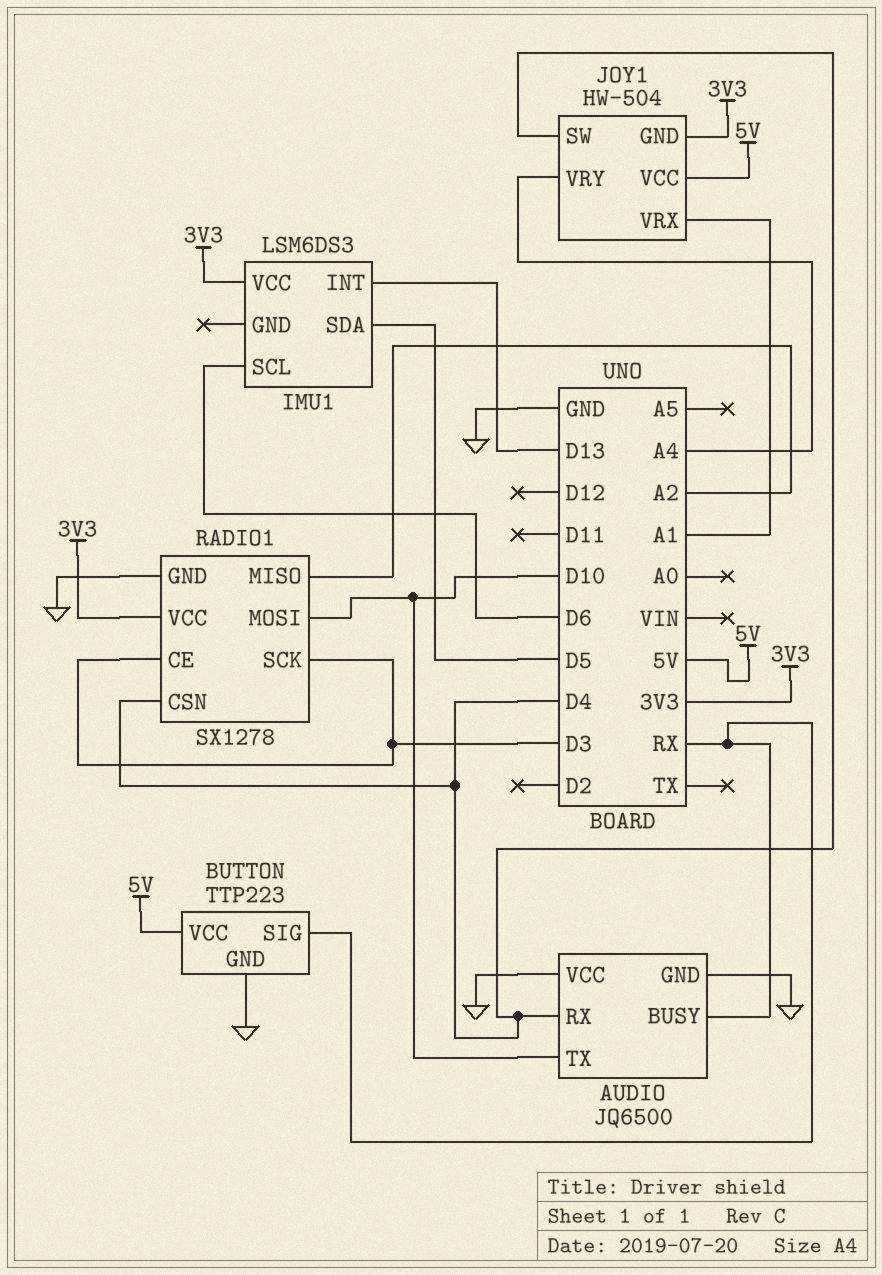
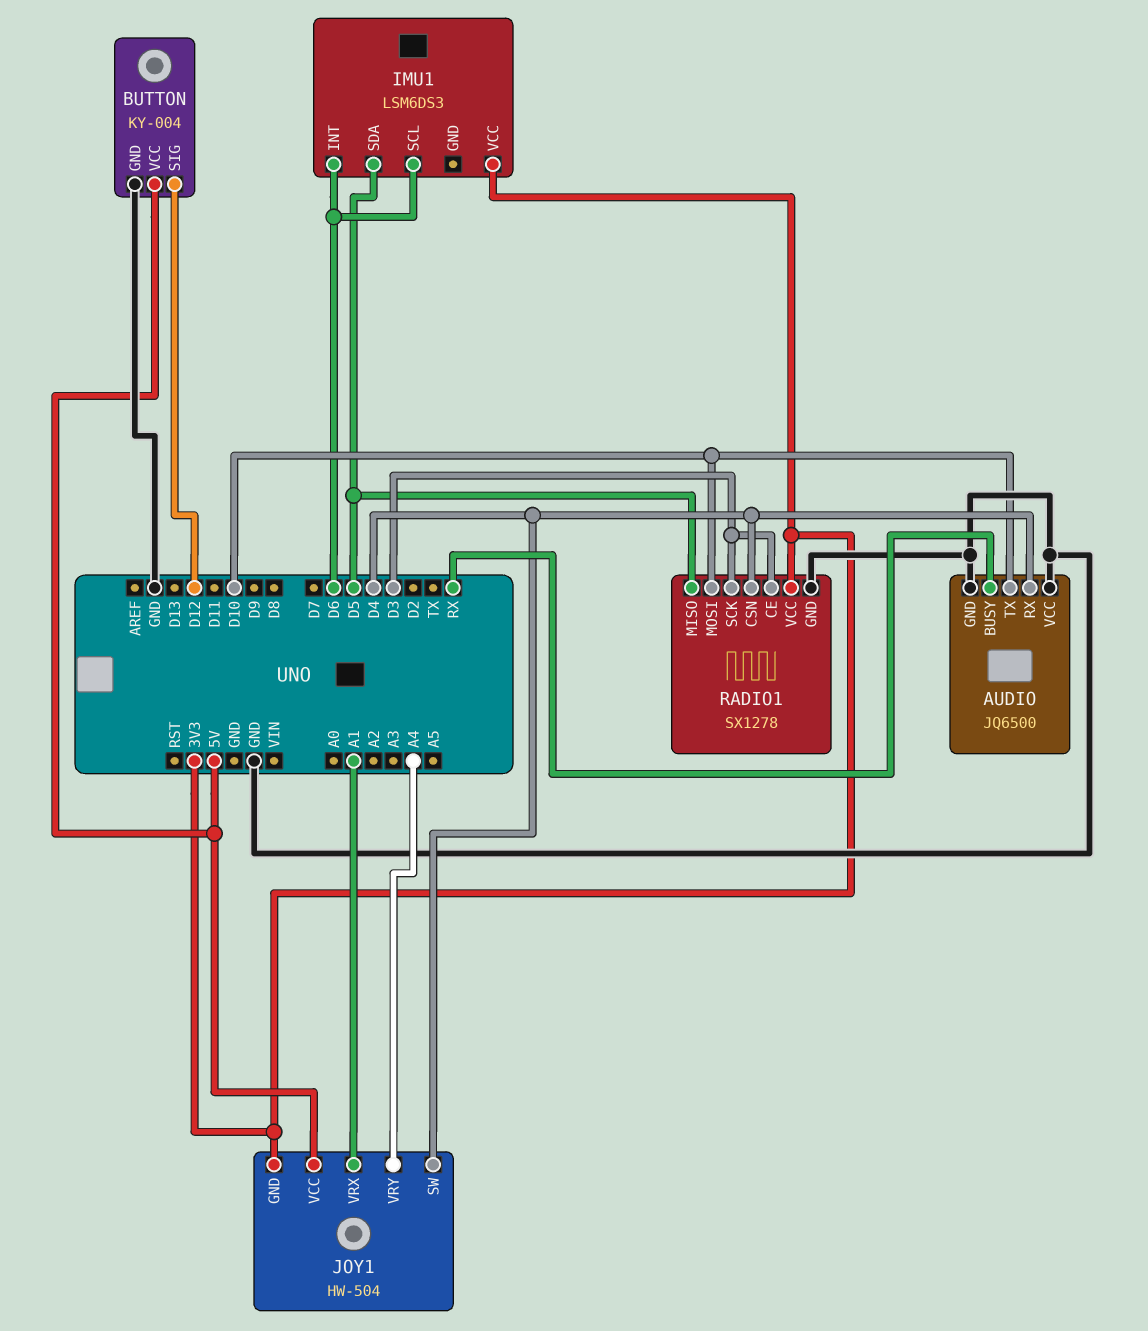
BUTTON: TTP223 -> KY-004
BUTTON pin SIG: RX -> D12
IMU1 pin INT: D13 -> D6
RADIO1 pin MISO: A2 -> D5

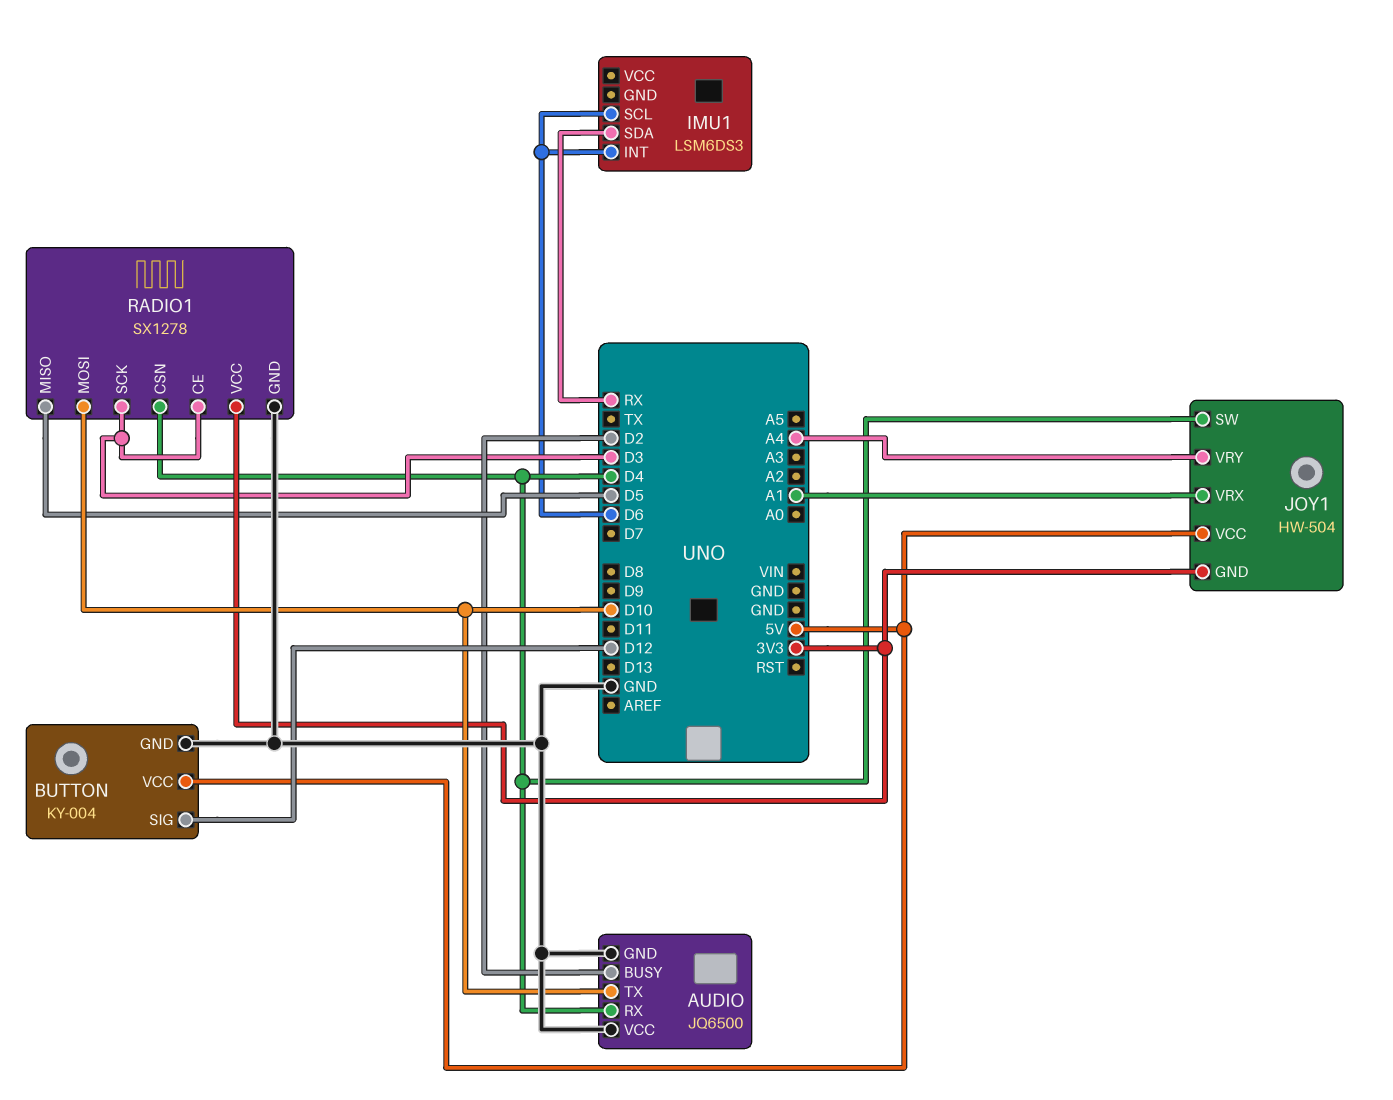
AUDIO pin BUSY: RX -> D2
IMU1 pin SDA: D5 -> RX
IMU1 pin VCC: 3V3 -> none

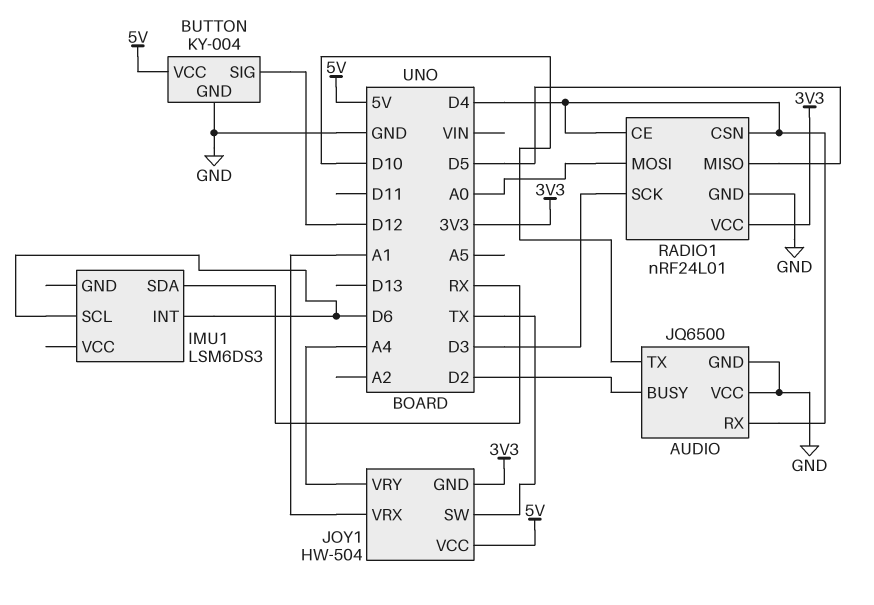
JOY1 pin SW: D4 -> TX
RADIO1: SX1278 -> nRF24L01
RADIO1 pin CE: D3 -> D4
RADIO1 pin MOSI: D10 -> A0

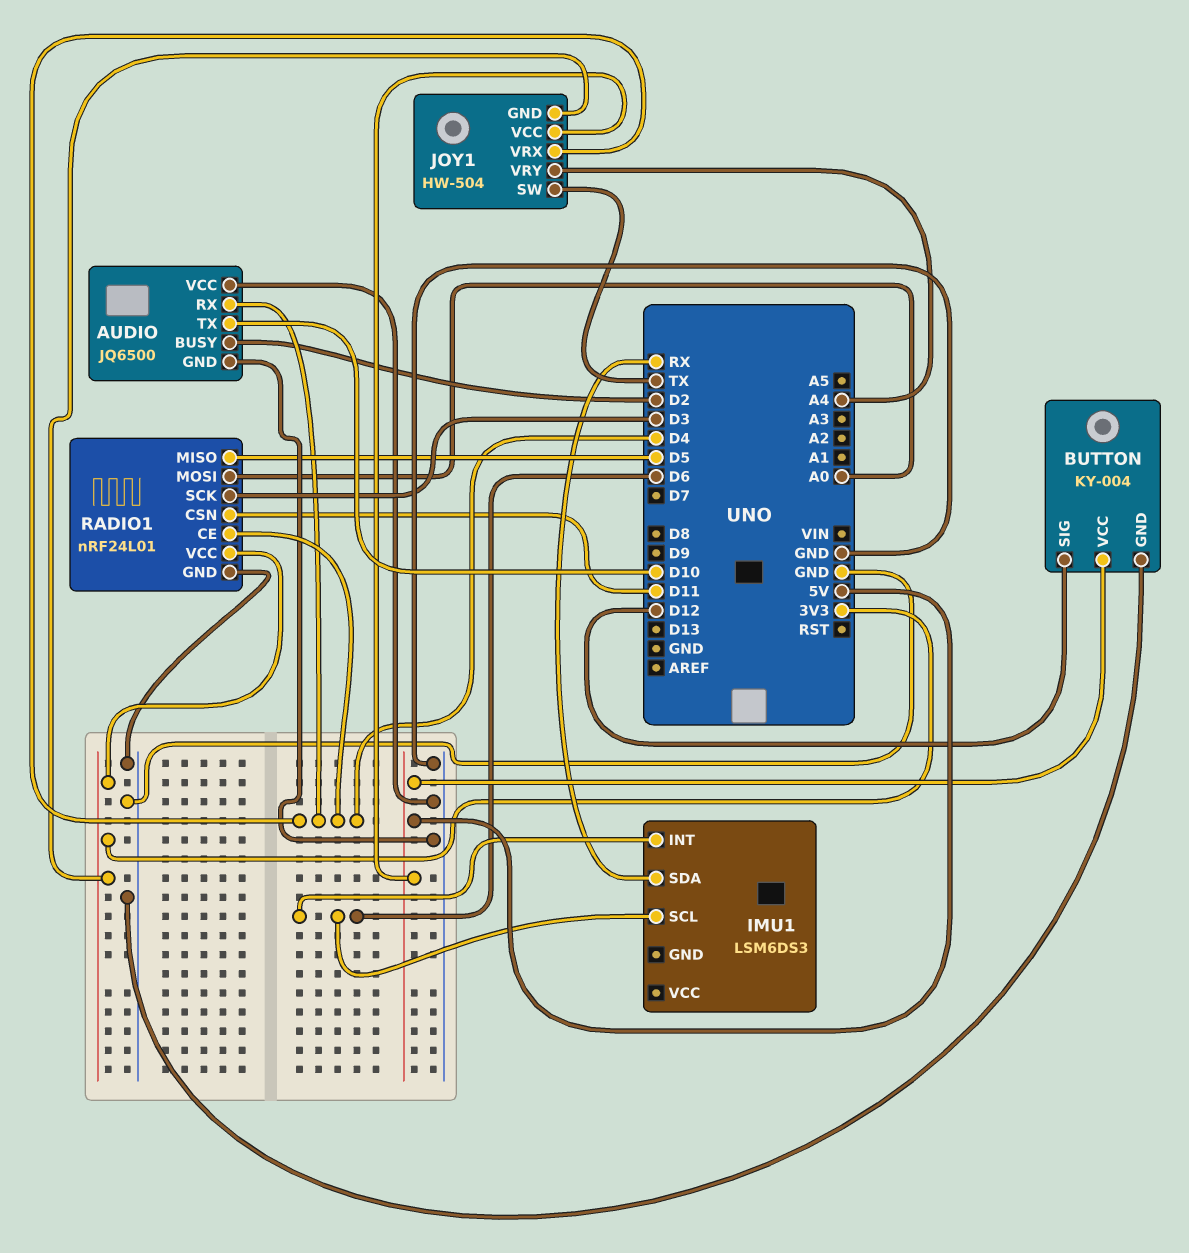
JOY1 pin VRX: A1 -> D4
RADIO1 pin CSN: D4 -> D11

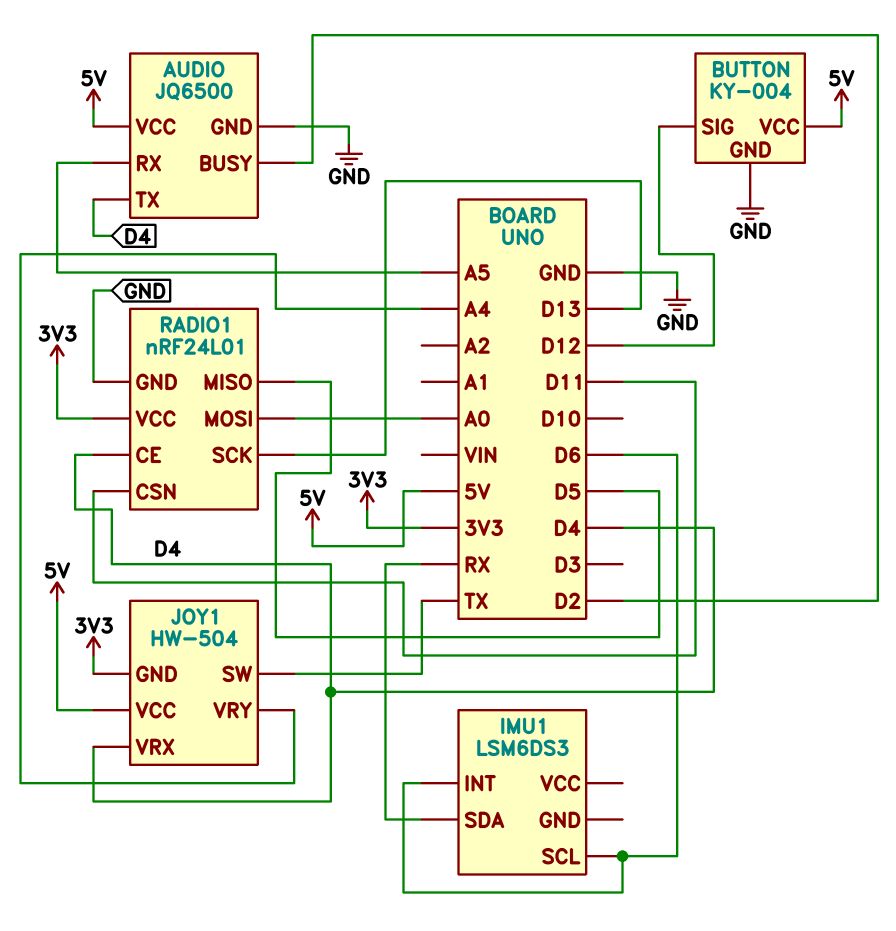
AUDIO pin RX: D4 -> A5
AUDIO pin TX: D10 -> D4
AUDIO pin VCC: GND -> 5V
RADIO1 pin SCK: D3 -> D13

